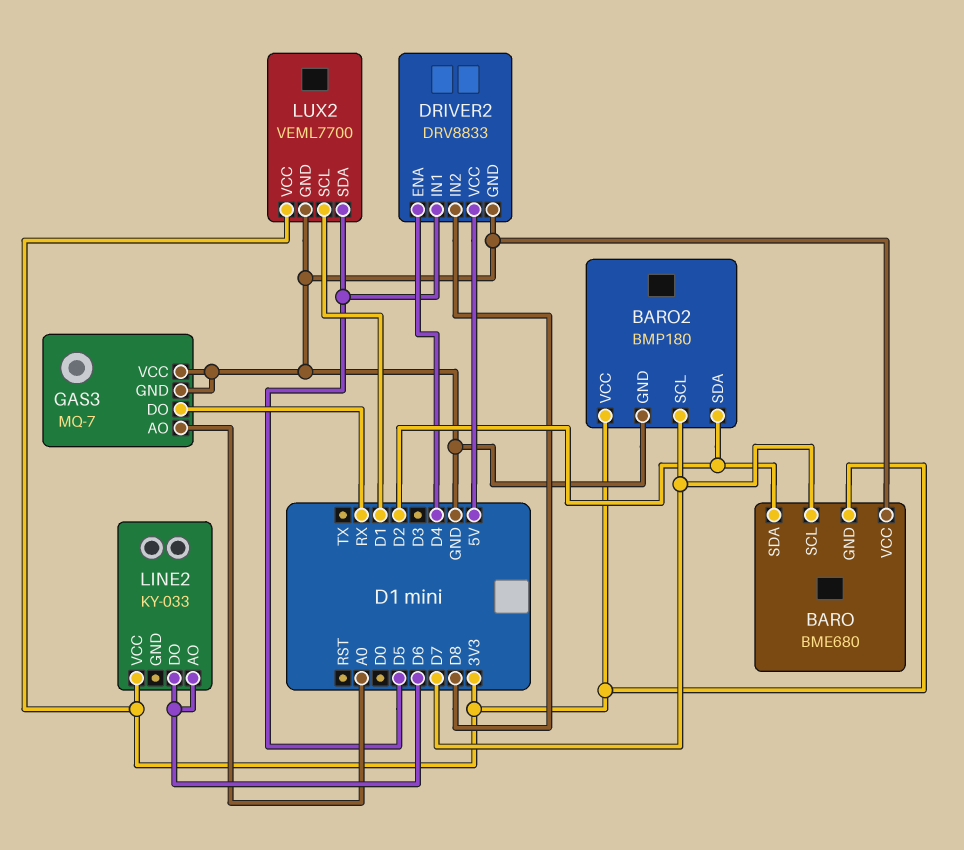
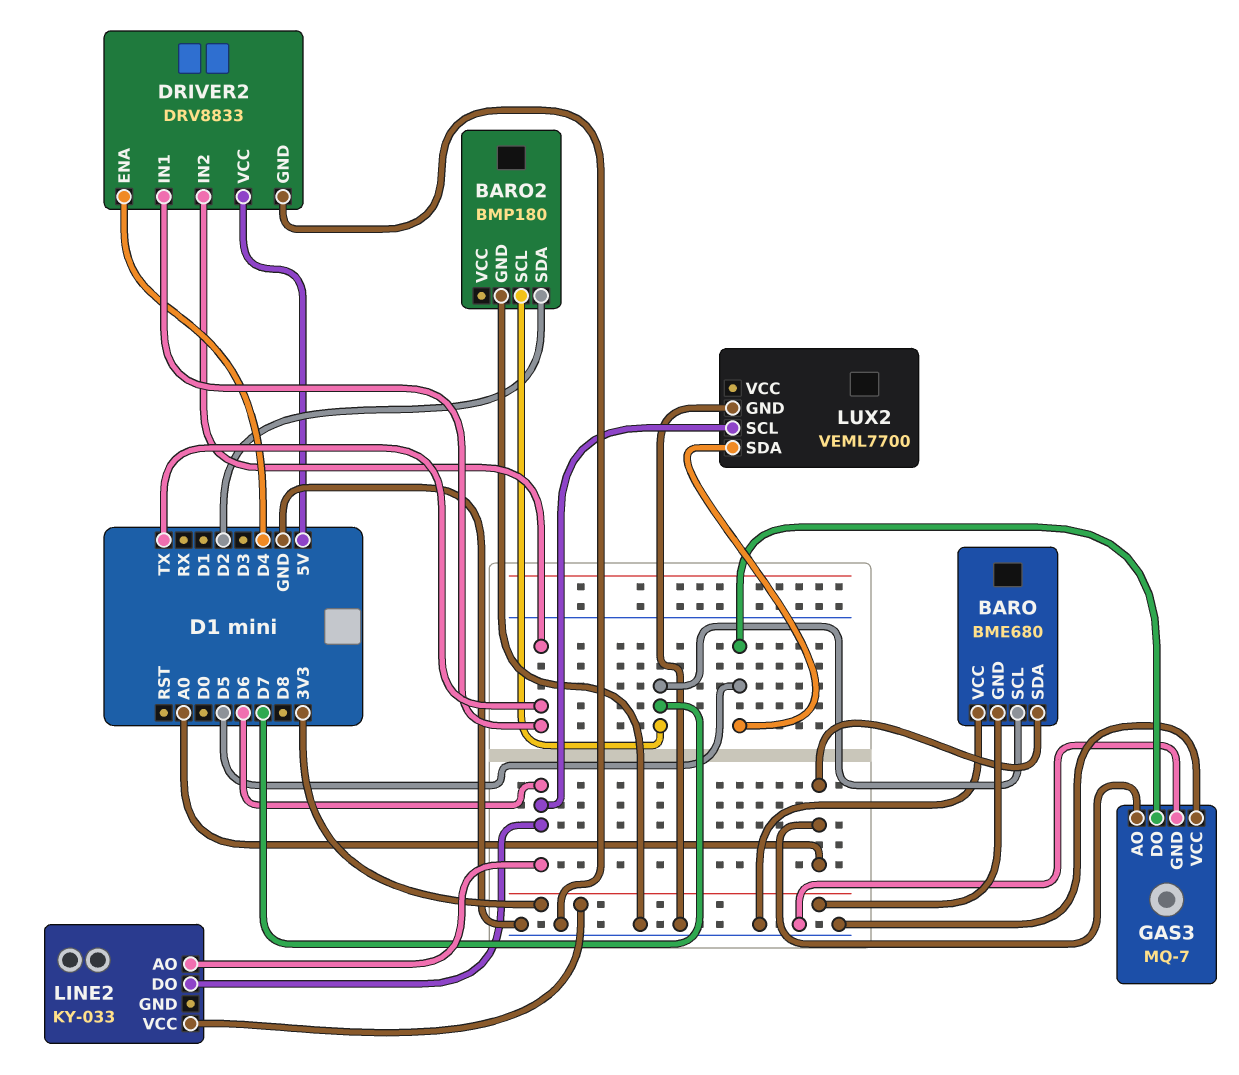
BARO pin SDA: D2 -> A0
BARO2 pin VCC: 3V3 -> none
DRIVER2 pin IN1: D5 -> TX
DRIVER2 pin IN2: D8 -> TX
GAS3 pin DO: RX -> D5
LUX2 pin SCL: D1 -> D6
LUX2 pin VCC: 3V3 -> none

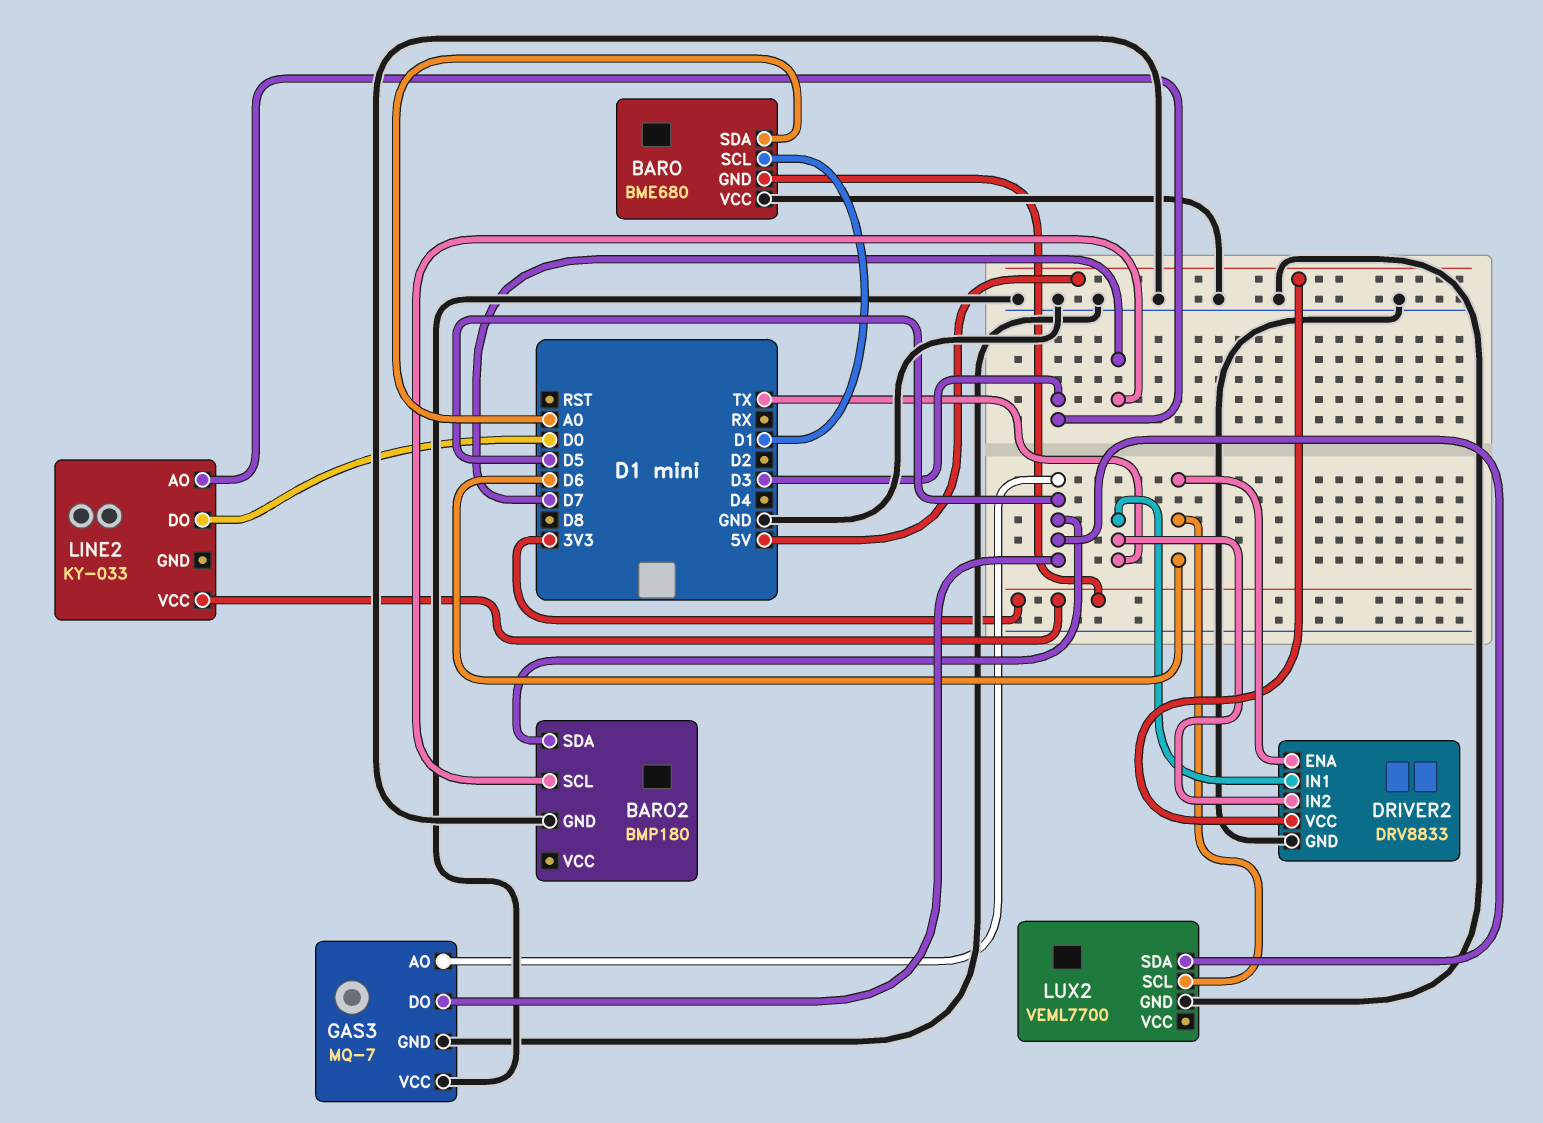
BARO pin SCL: D7 -> D1
BARO2 pin SDA: D2 -> D5
DRIVER2 pin ENA: D4 -> D6
GAS3 pin AO: A0 -> D5
LINE2 pin AO: D6 -> D3
LINE2 pin DO: D6 -> D0

